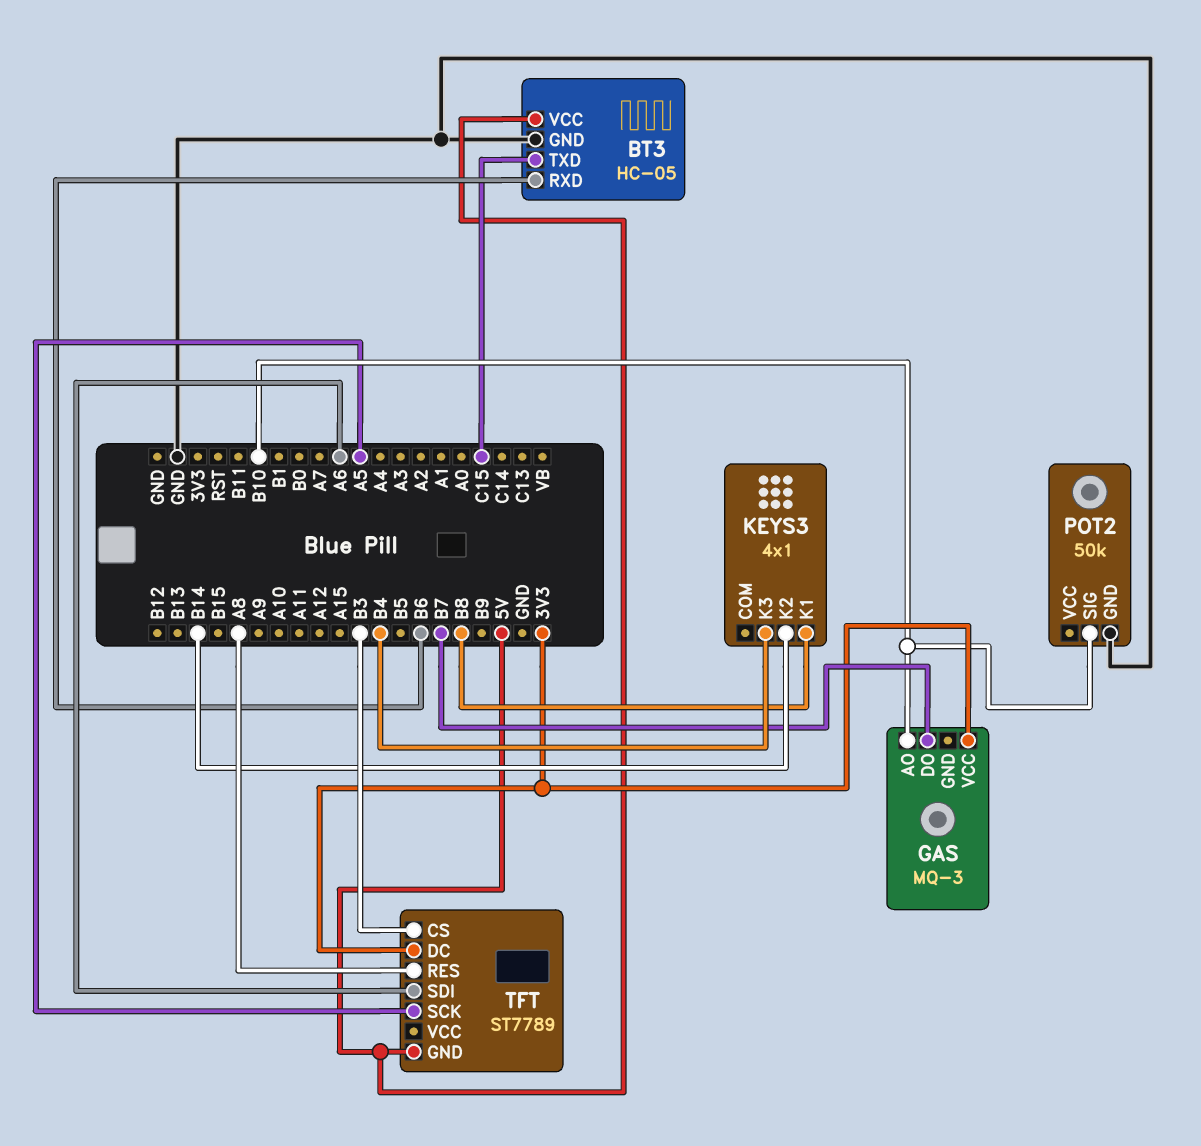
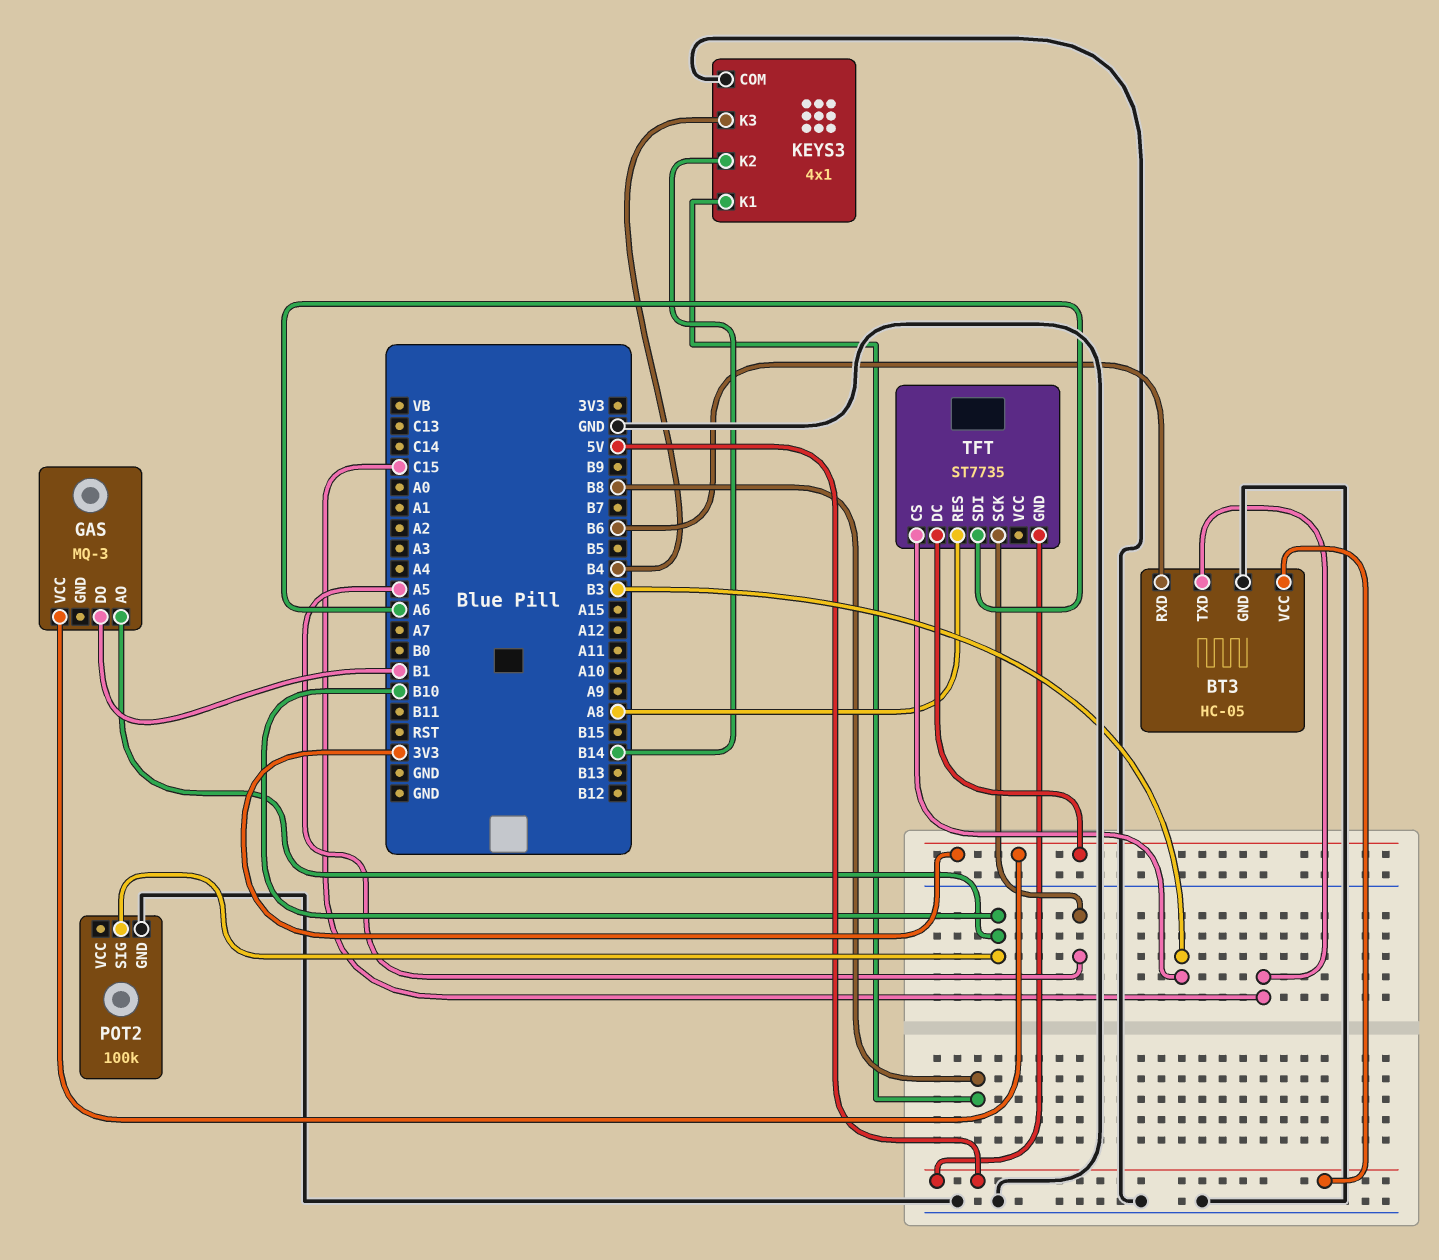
GAS pin DO: B7 -> B1
KEYS3 pin COM: none -> GND
POT2: 50k -> 100k
TFT: ST7789 -> ST7735

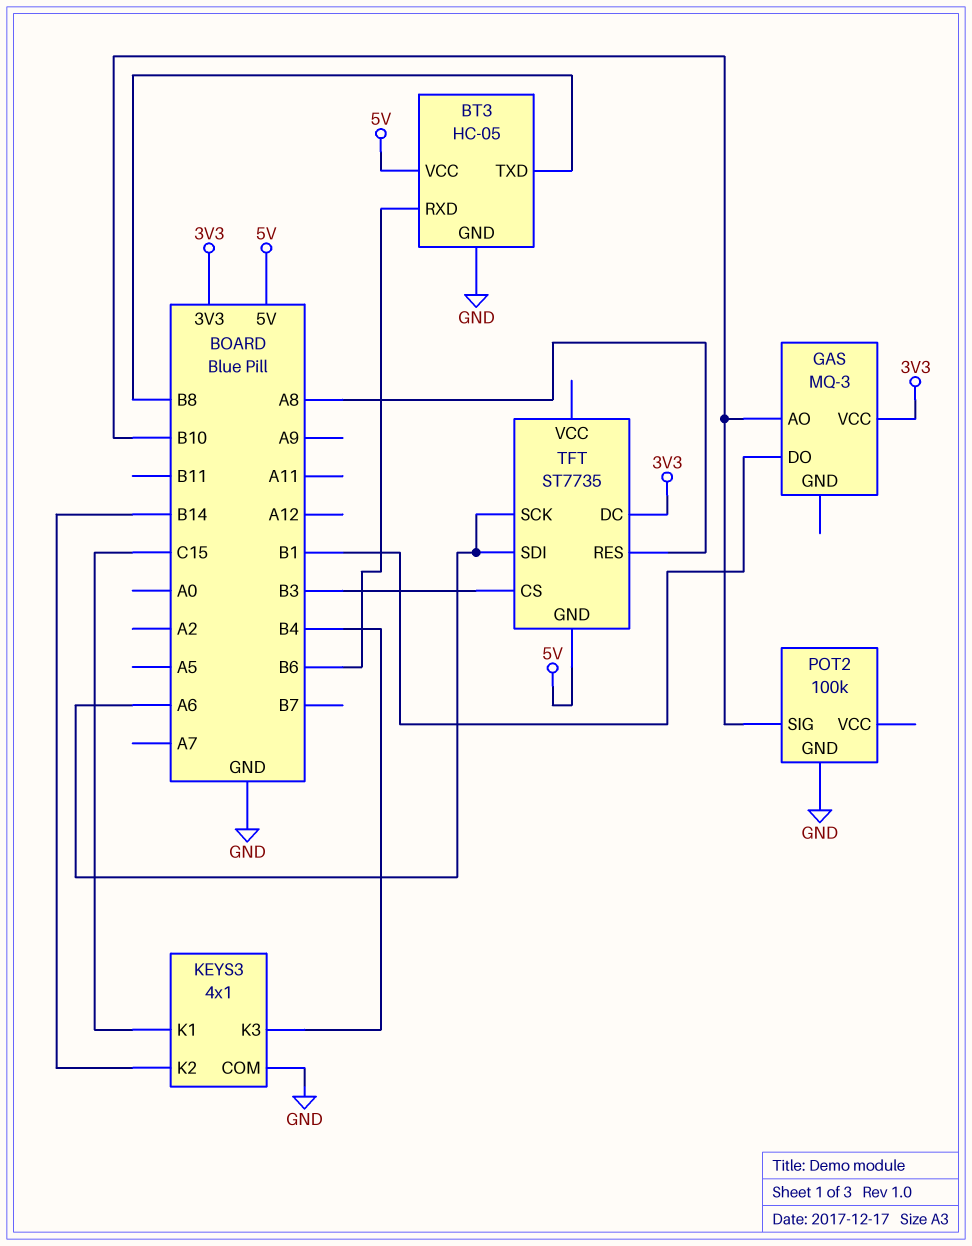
BT3 pin TXD: C15 -> B8
KEYS3 pin K1: B8 -> C15
TFT pin SCK: A5 -> A6

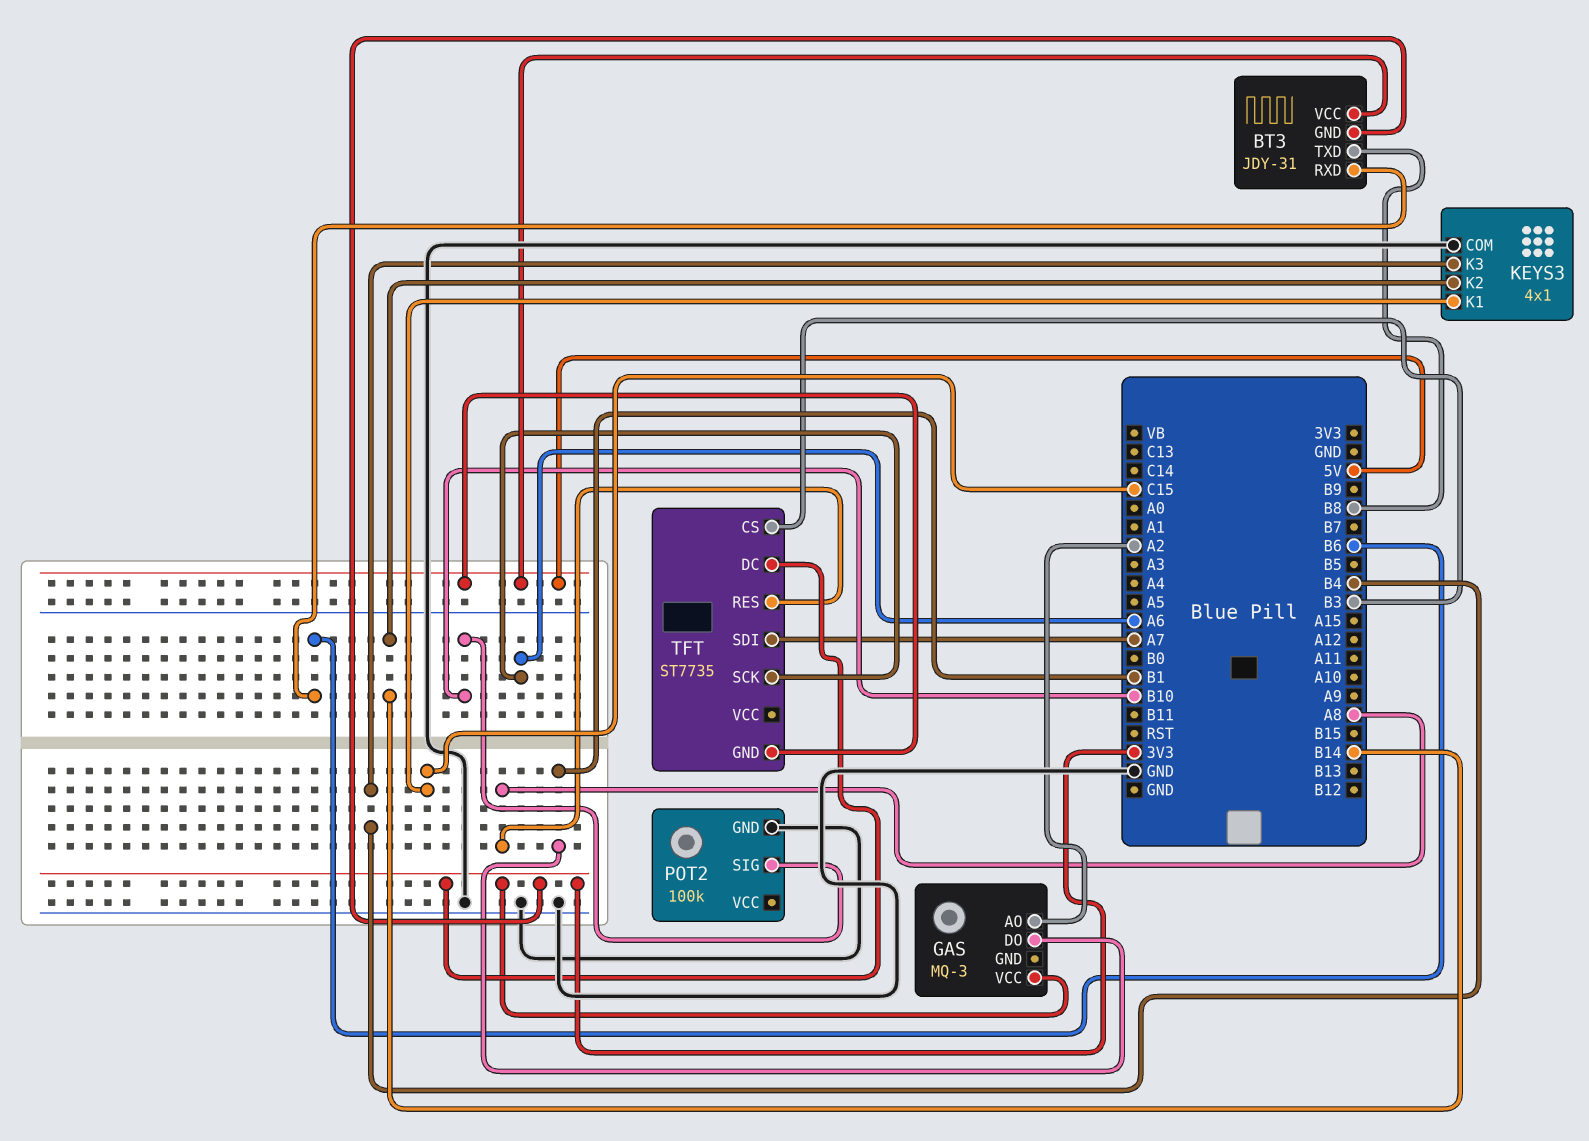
BT3: HC-05 -> JDY-31
BT3 pin GND: GND -> 3V3
GAS pin AO: B10 -> A2
TFT pin SDI: A6 -> A7

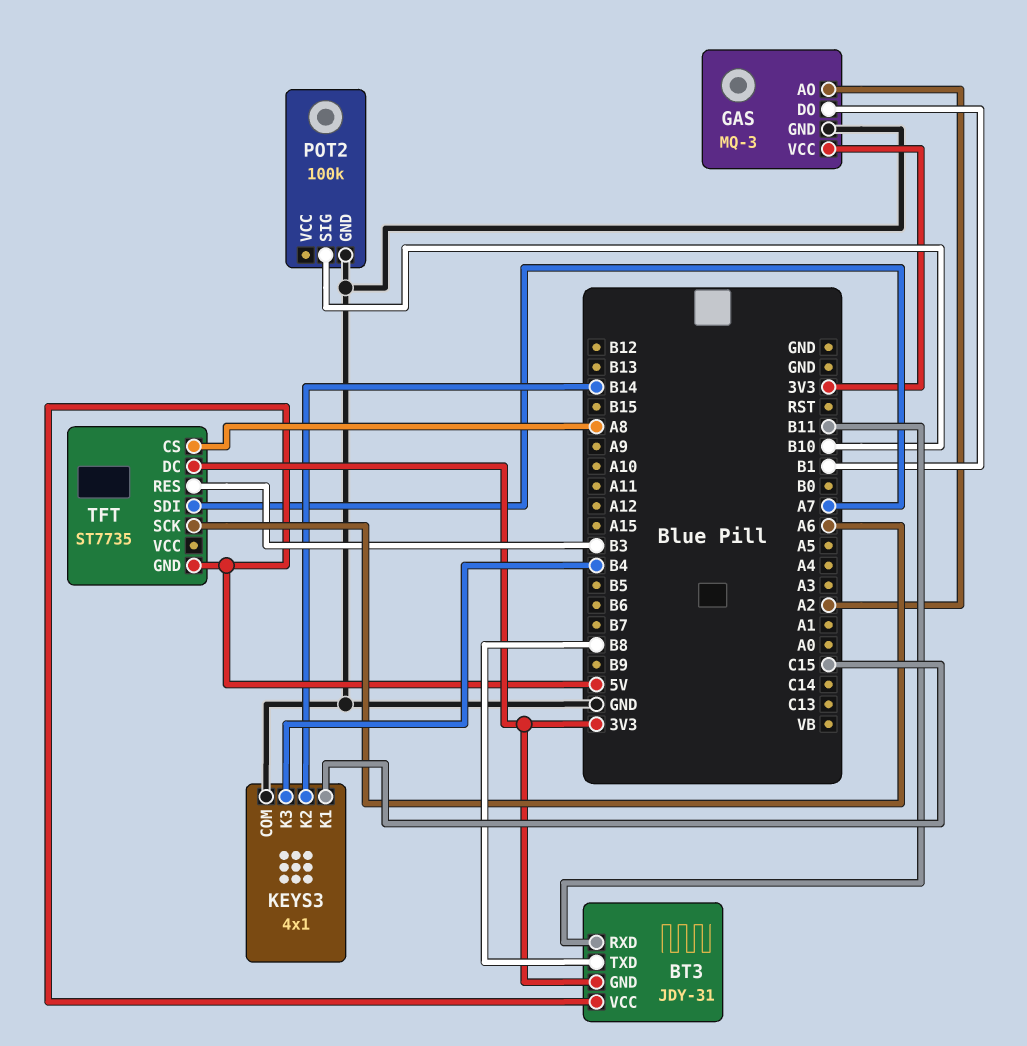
BT3 pin RXD: B6 -> B11
GAS pin GND: none -> GND
TFT pin CS: B3 -> A8
TFT pin RES: A8 -> B3

